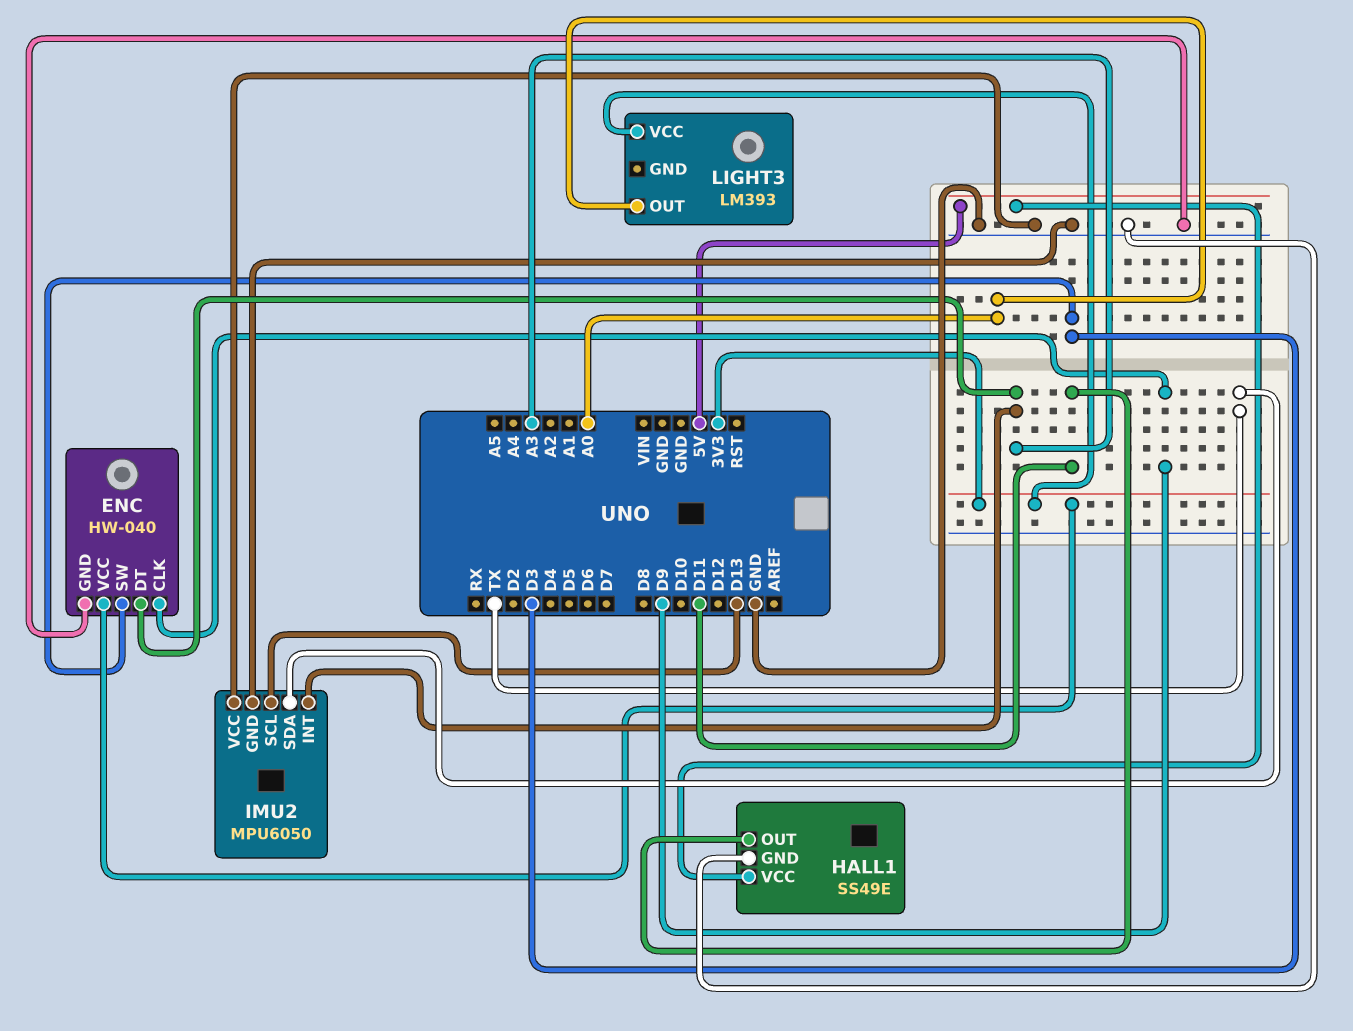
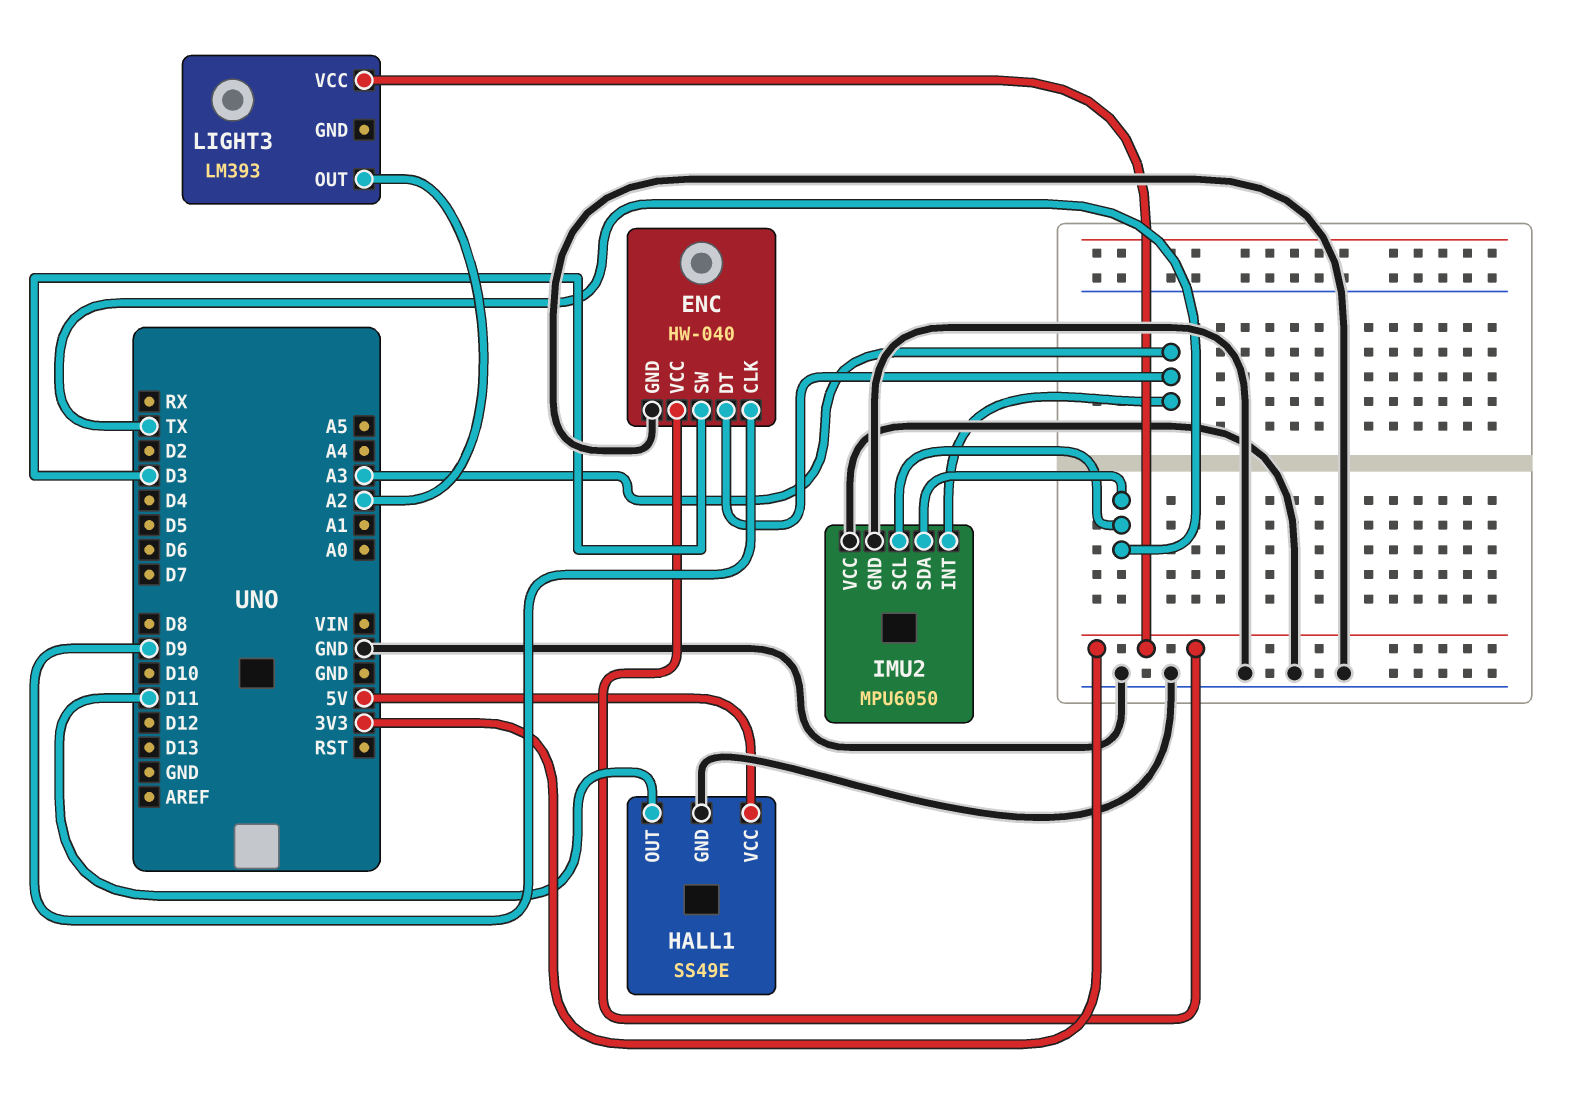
IMU2 pin SCL: D13 -> TX
LIGHT3 pin OUT: A0 -> A2

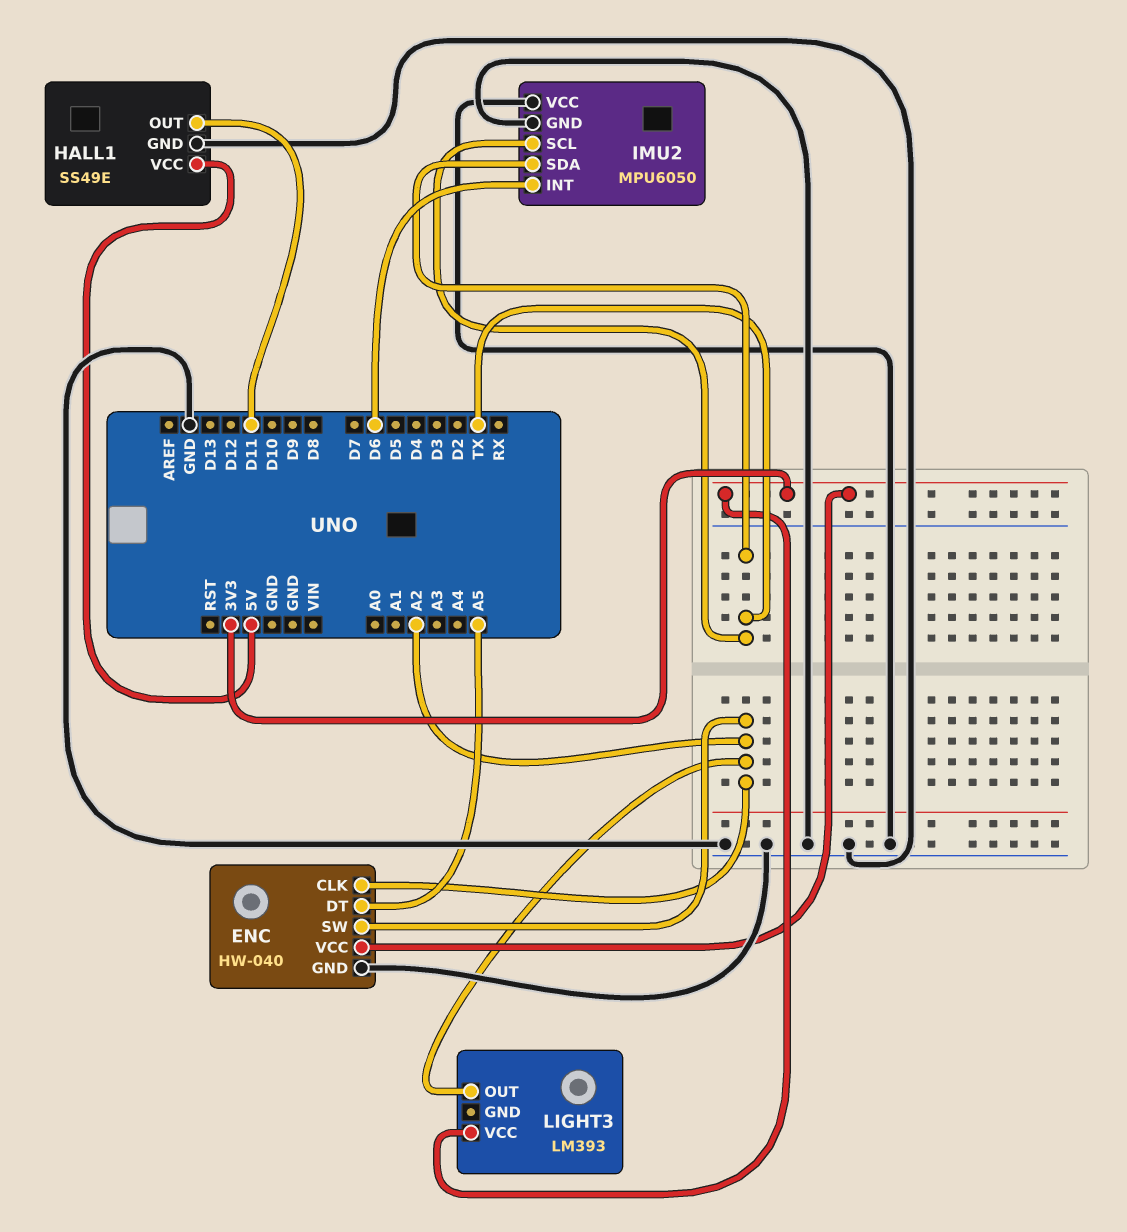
ENC pin CLK: D9 -> A2
ENC pin DT: A3 -> A5
ENC pin SW: D3 -> A2
IMU2 pin INT: A3 -> D6

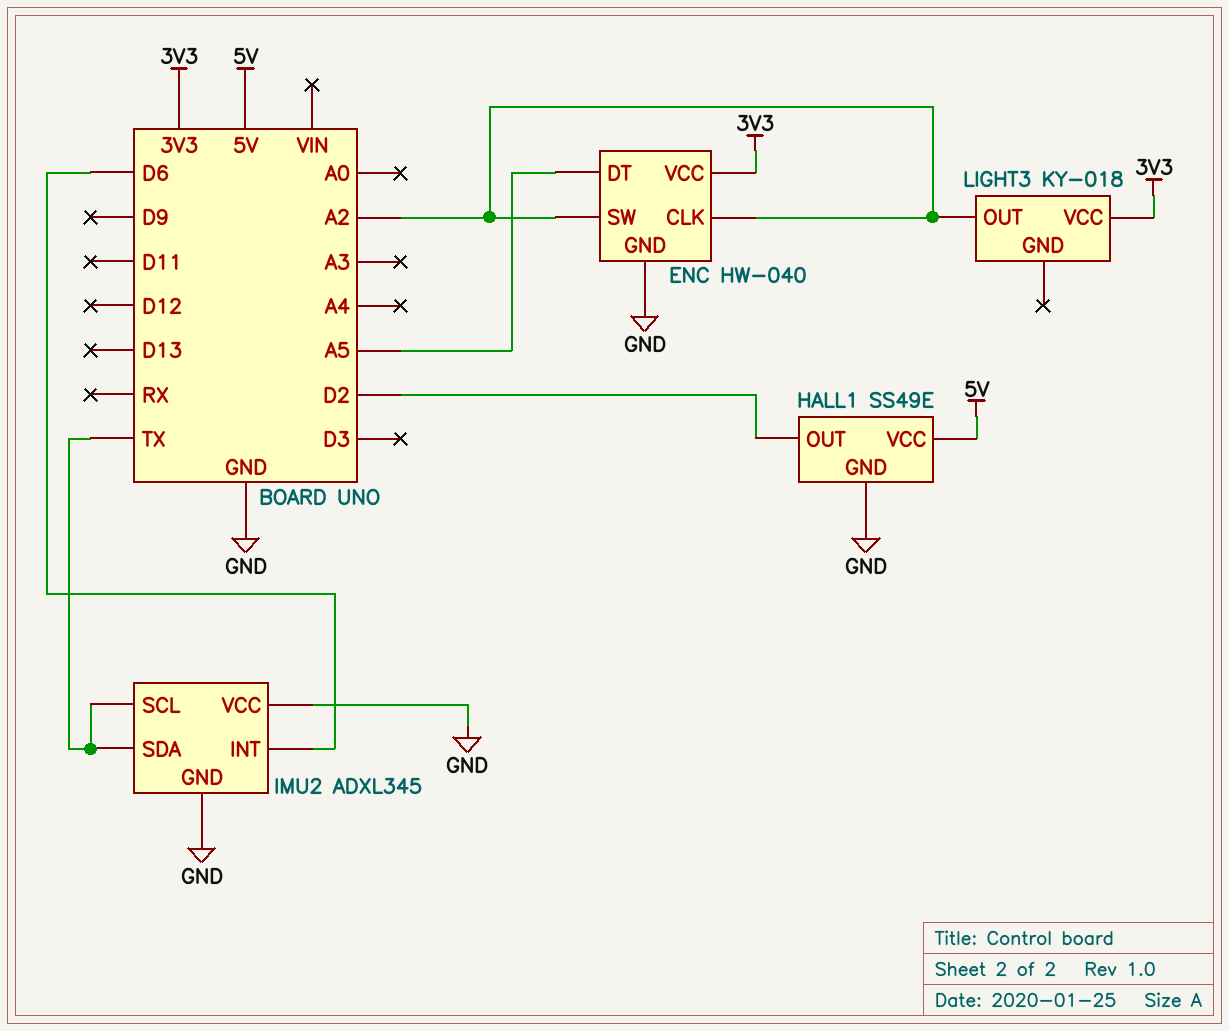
HALL1 pin OUT: D11 -> D2
IMU2: MPU6050 -> ADXL345
LIGHT3: LM393 -> KY-018

